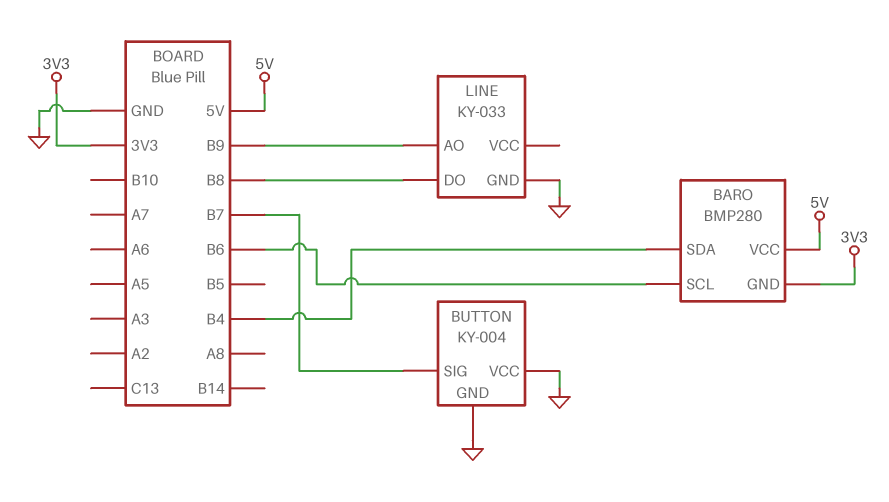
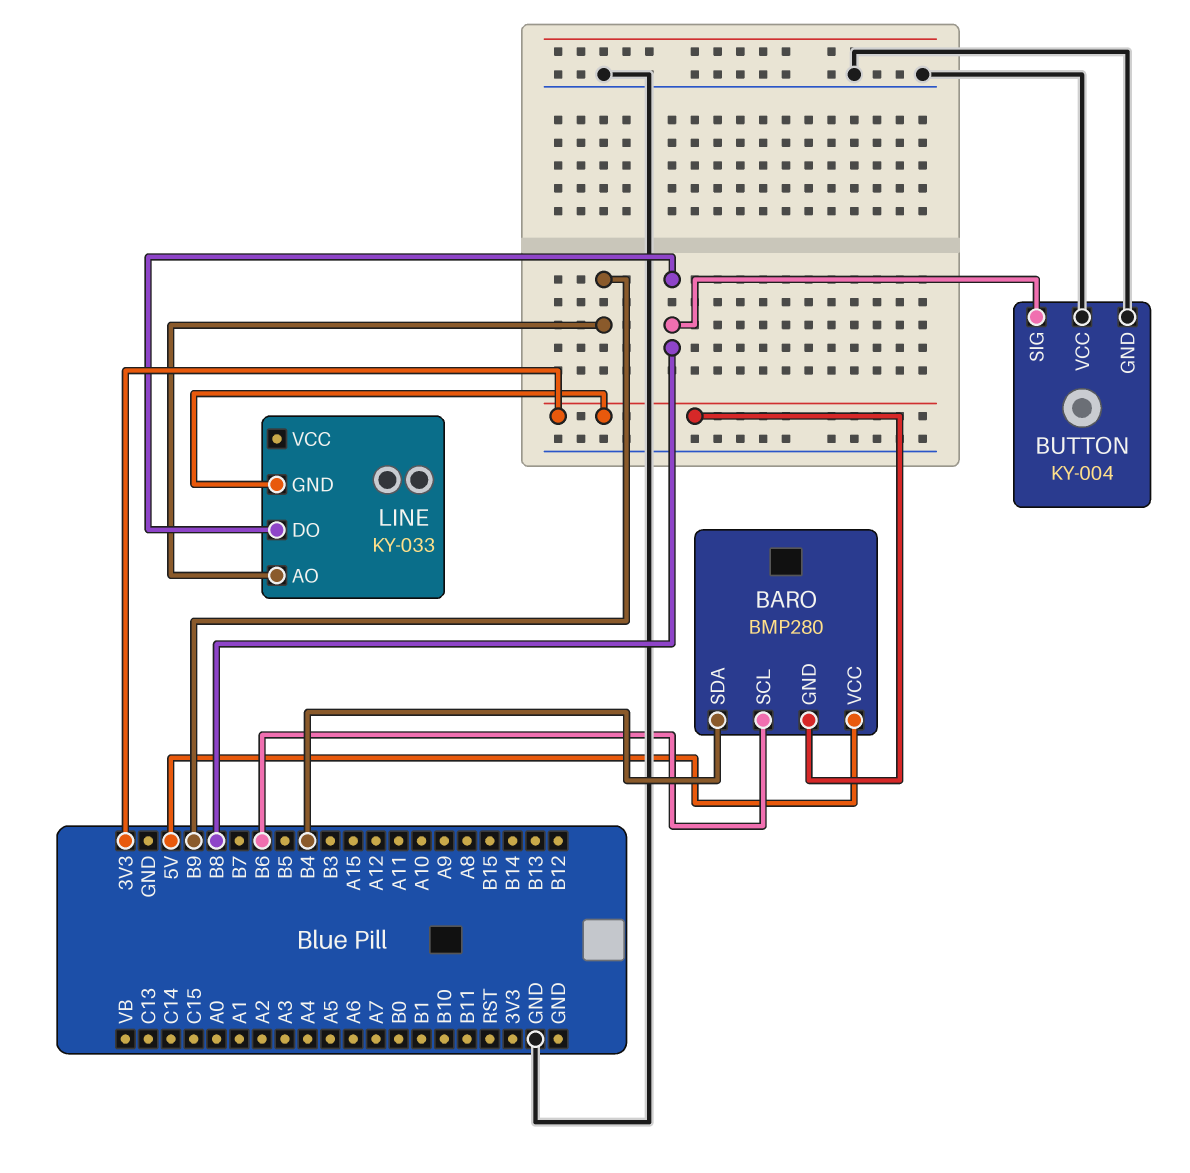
BUTTON pin SIG: B7 -> B8
LINE pin GND: GND -> 3V3

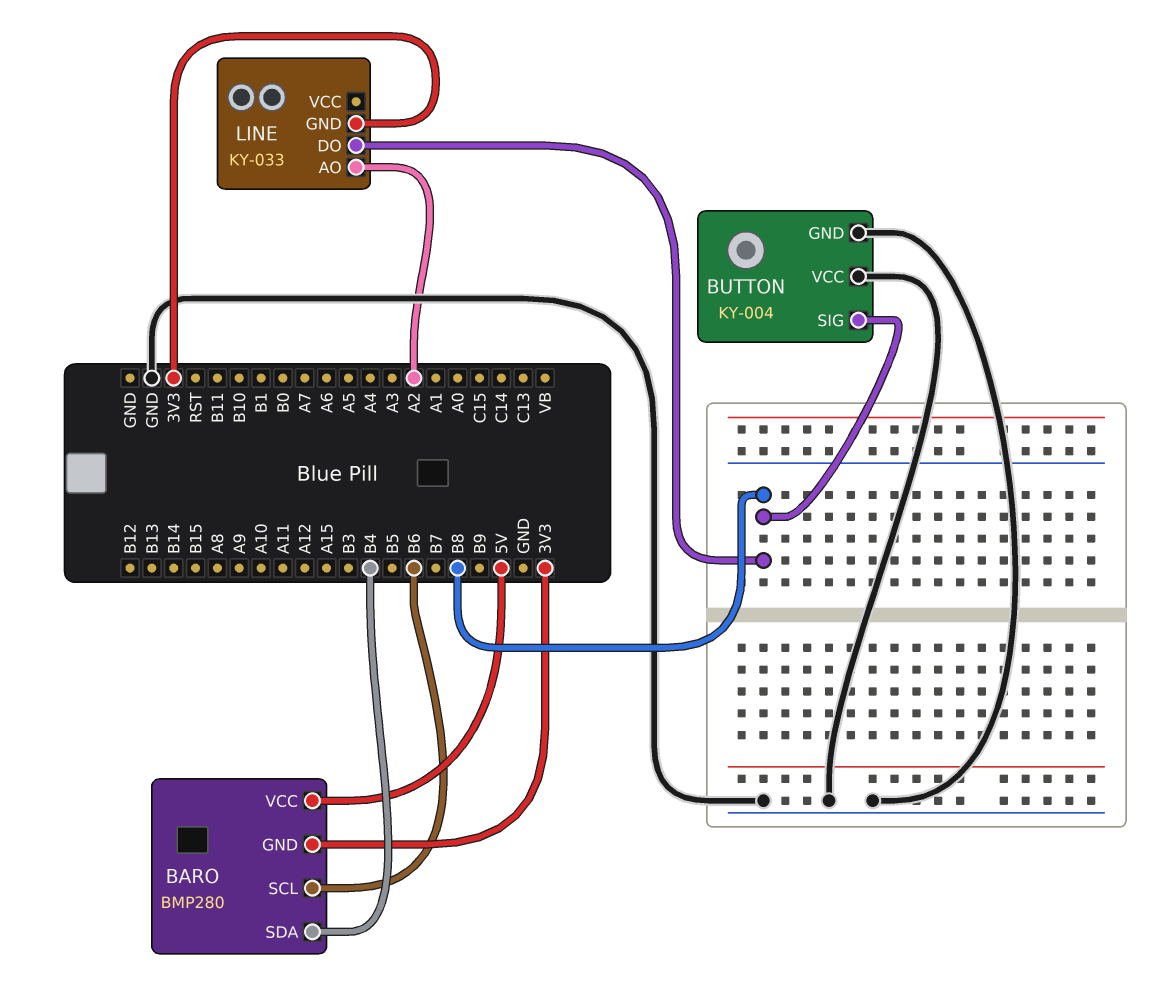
LINE pin AO: B9 -> A2

